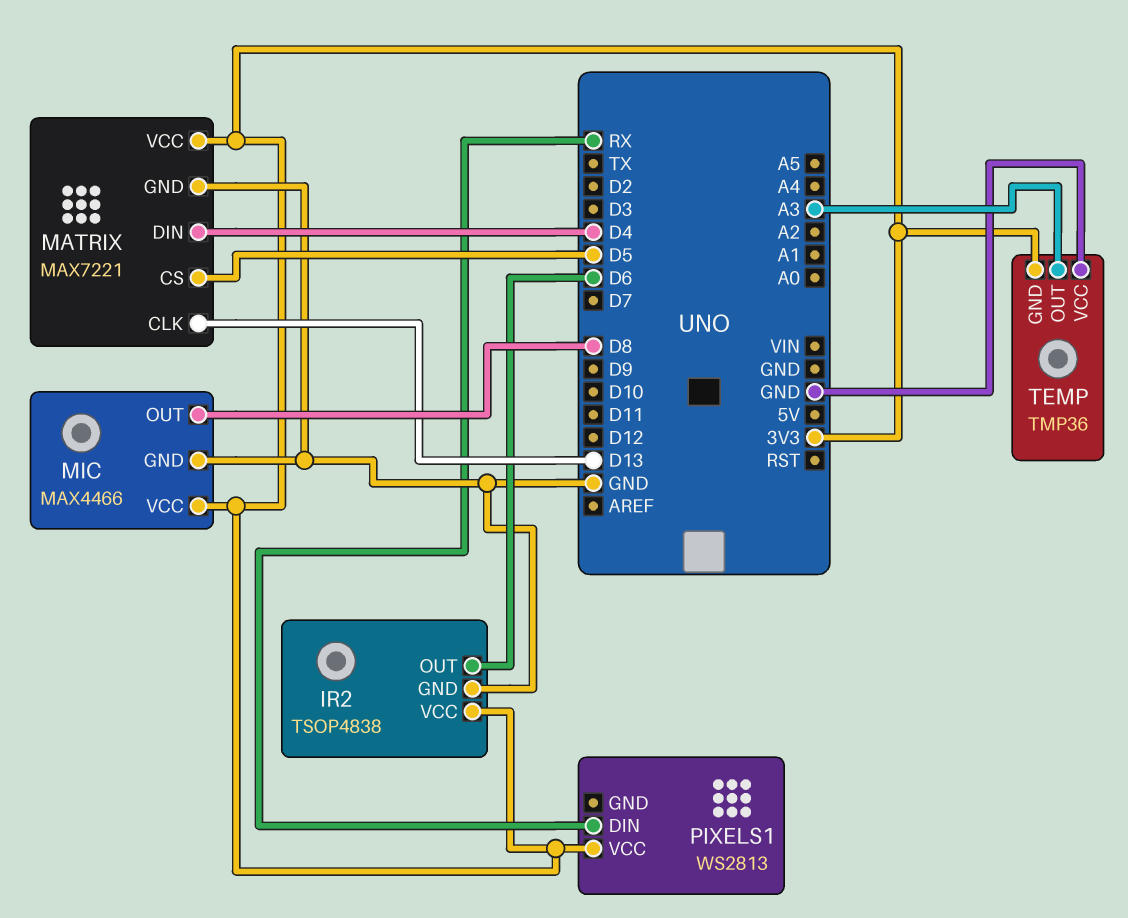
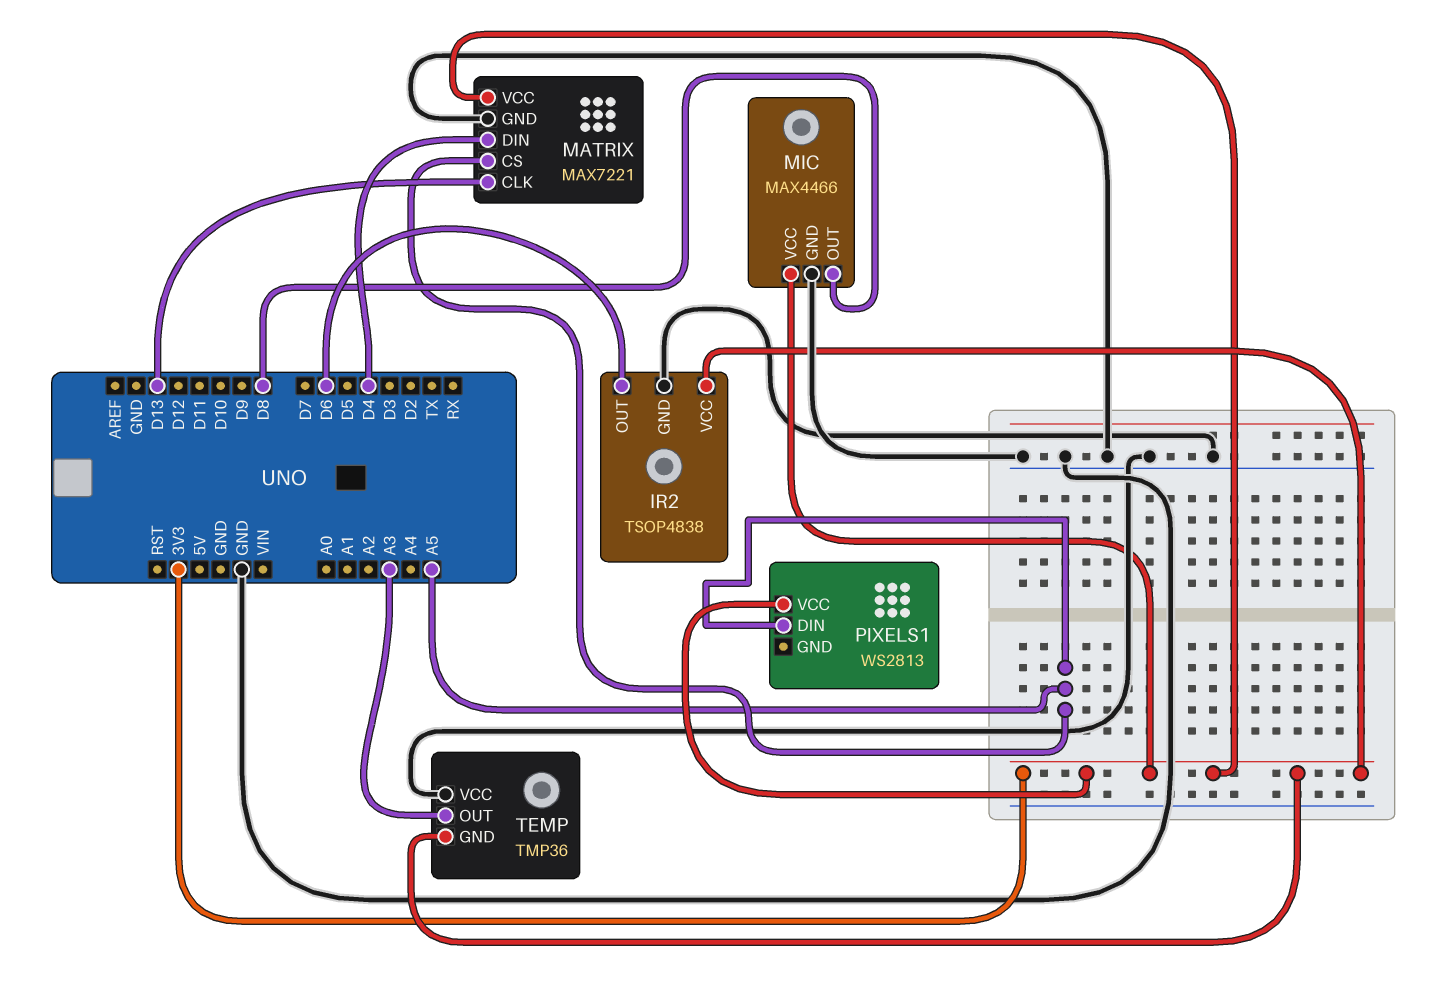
MATRIX pin CS: D5 -> A5
PIXELS1 pin DIN: RX -> A5

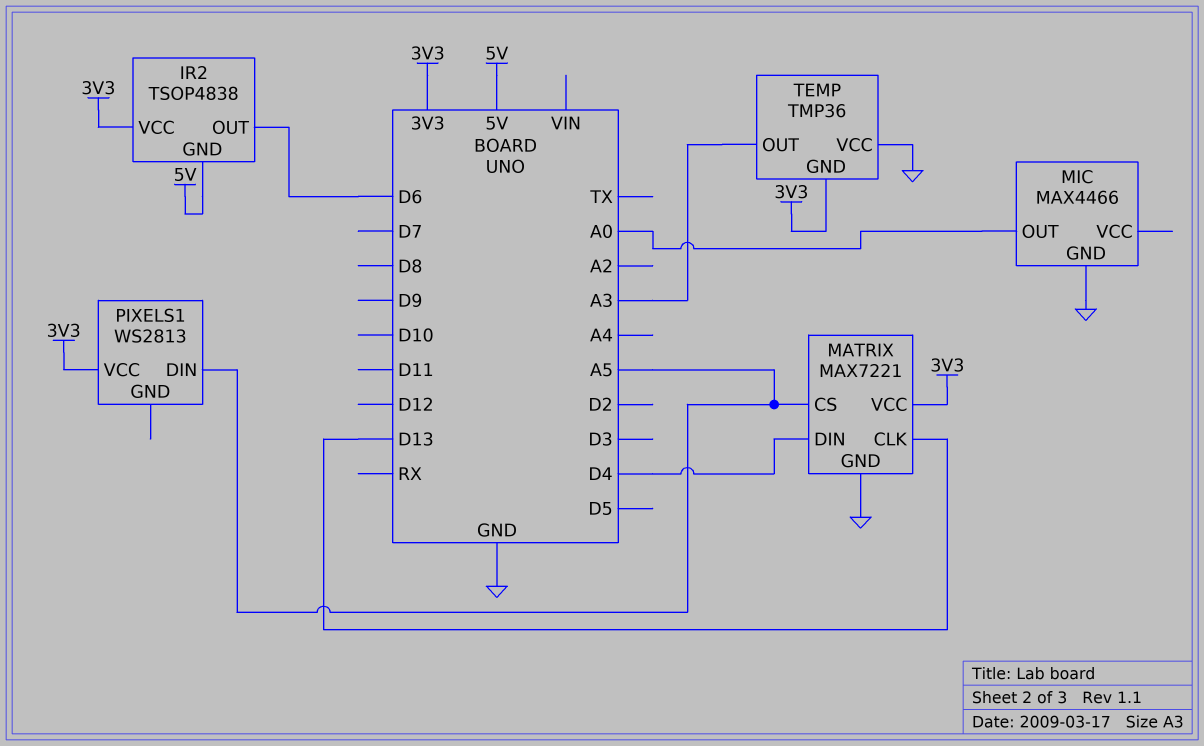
IR2 pin GND: GND -> 5V
MIC pin OUT: D8 -> A0
MIC pin VCC: 3V3 -> none

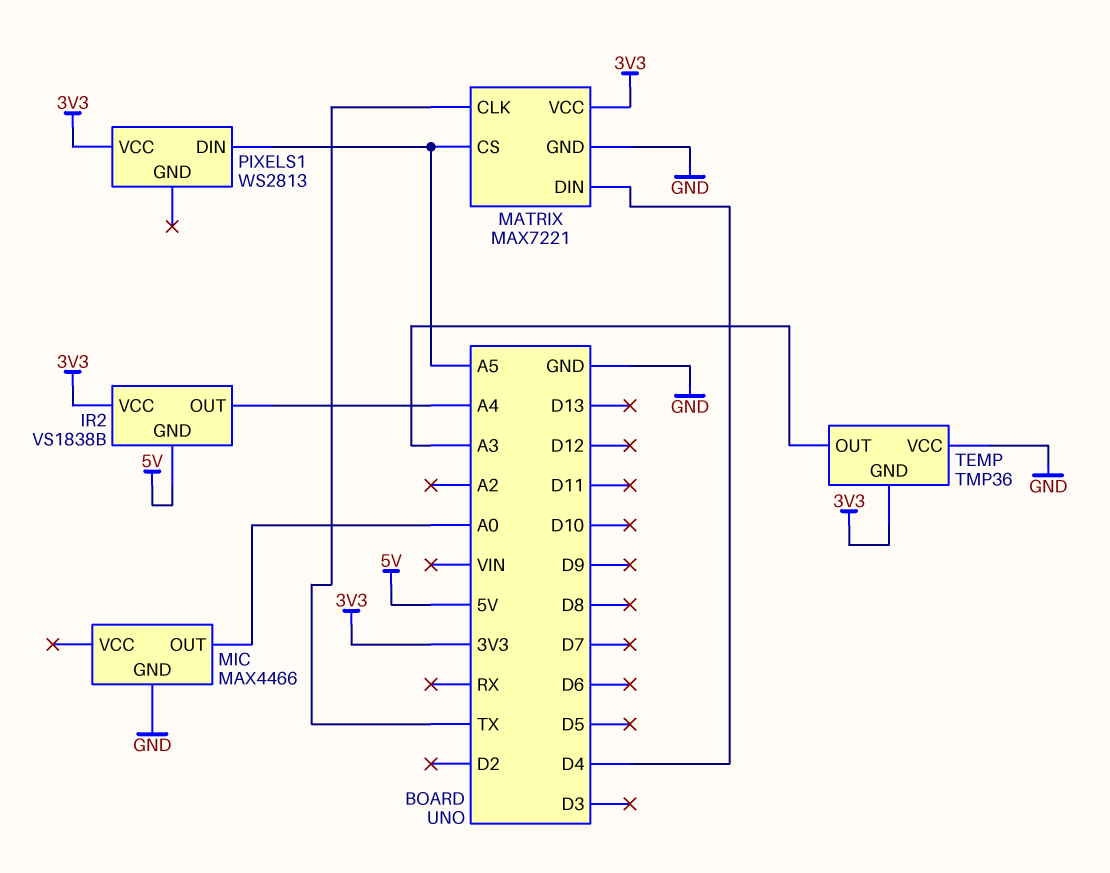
IR2: TSOP4838 -> VS1838B
IR2 pin OUT: D6 -> A4
MATRIX pin CLK: D13 -> TX

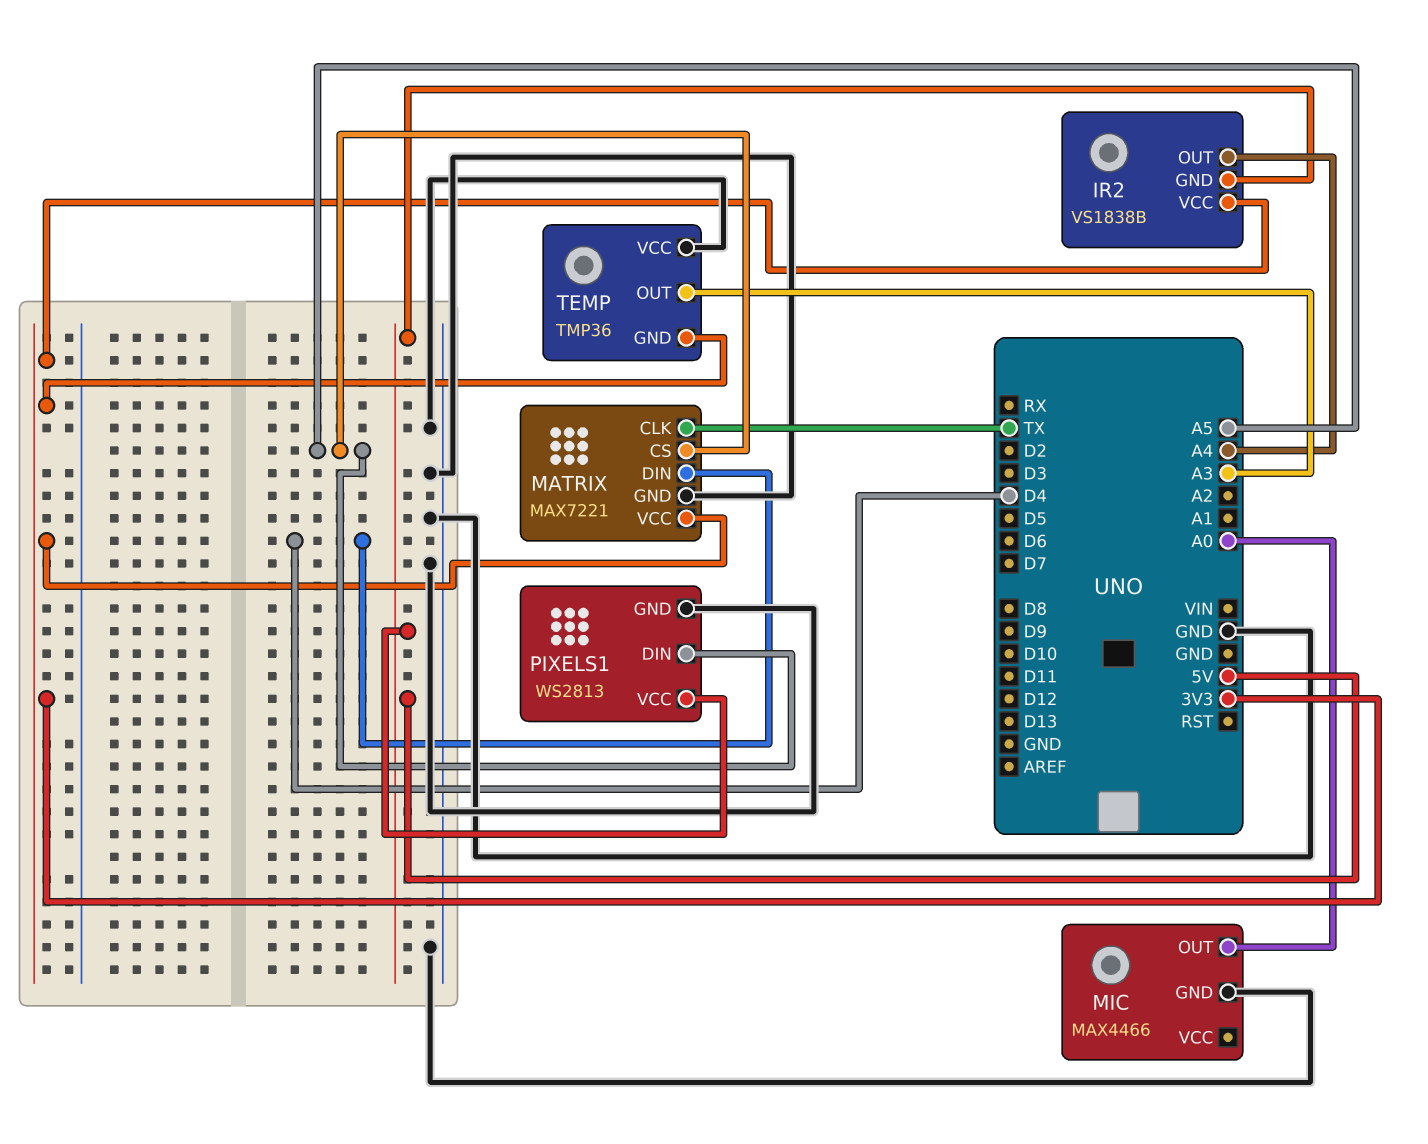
PIXELS1 pin GND: none -> GND
PIXELS1 pin VCC: 3V3 -> 5V

